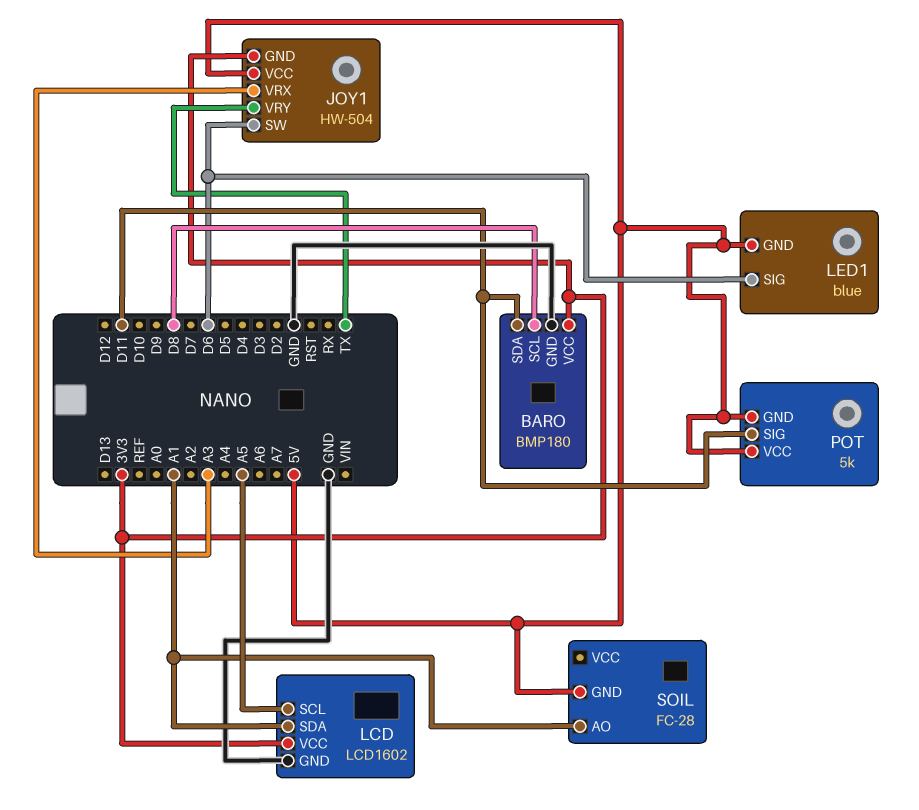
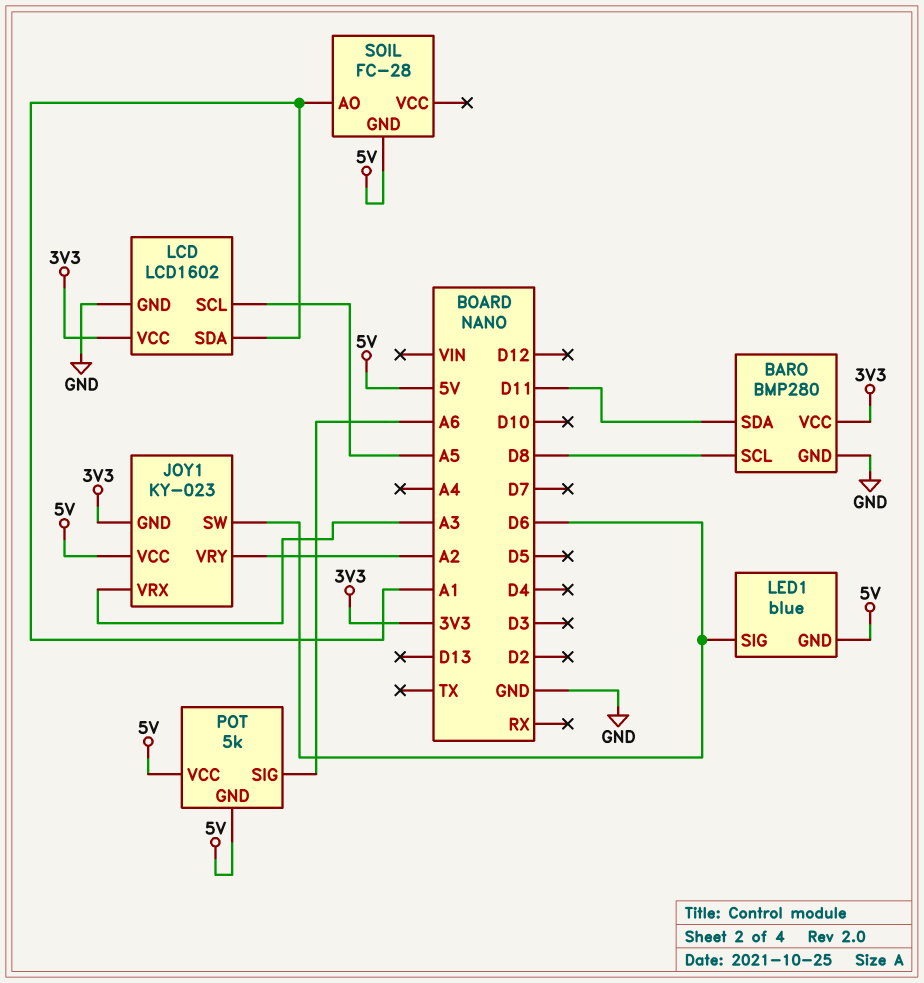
BARO: BMP180 -> BMP280
JOY1: HW-504 -> KY-023
JOY1 pin VRY: TX -> A2
POT pin SIG: D11 -> A6

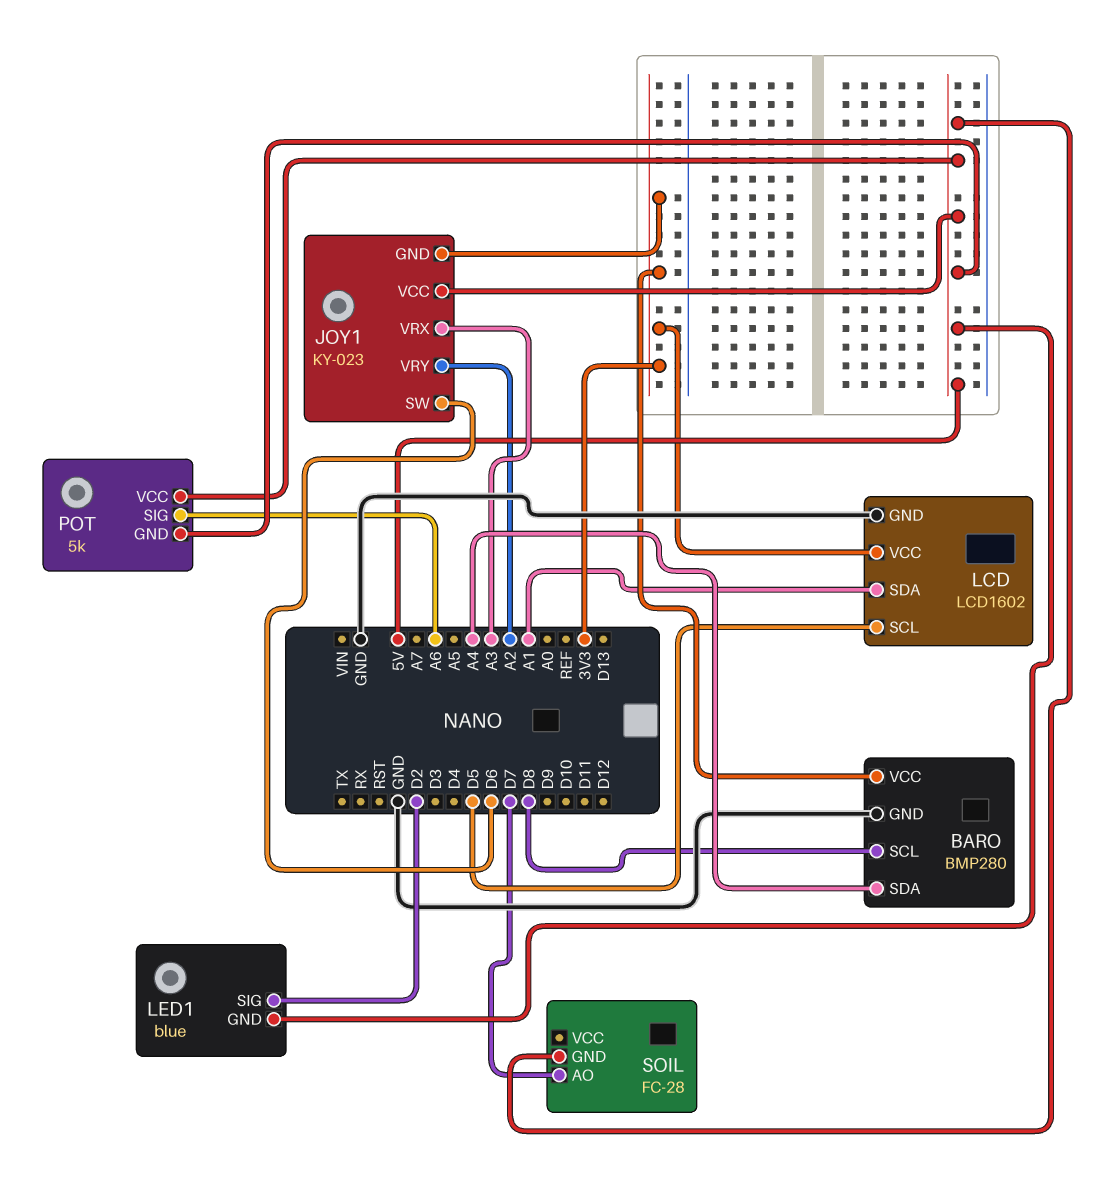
BARO pin SDA: D11 -> A4
LCD pin SCL: A5 -> D5
LED1 pin SIG: D6 -> D2
SOIL pin AO: A1 -> D7

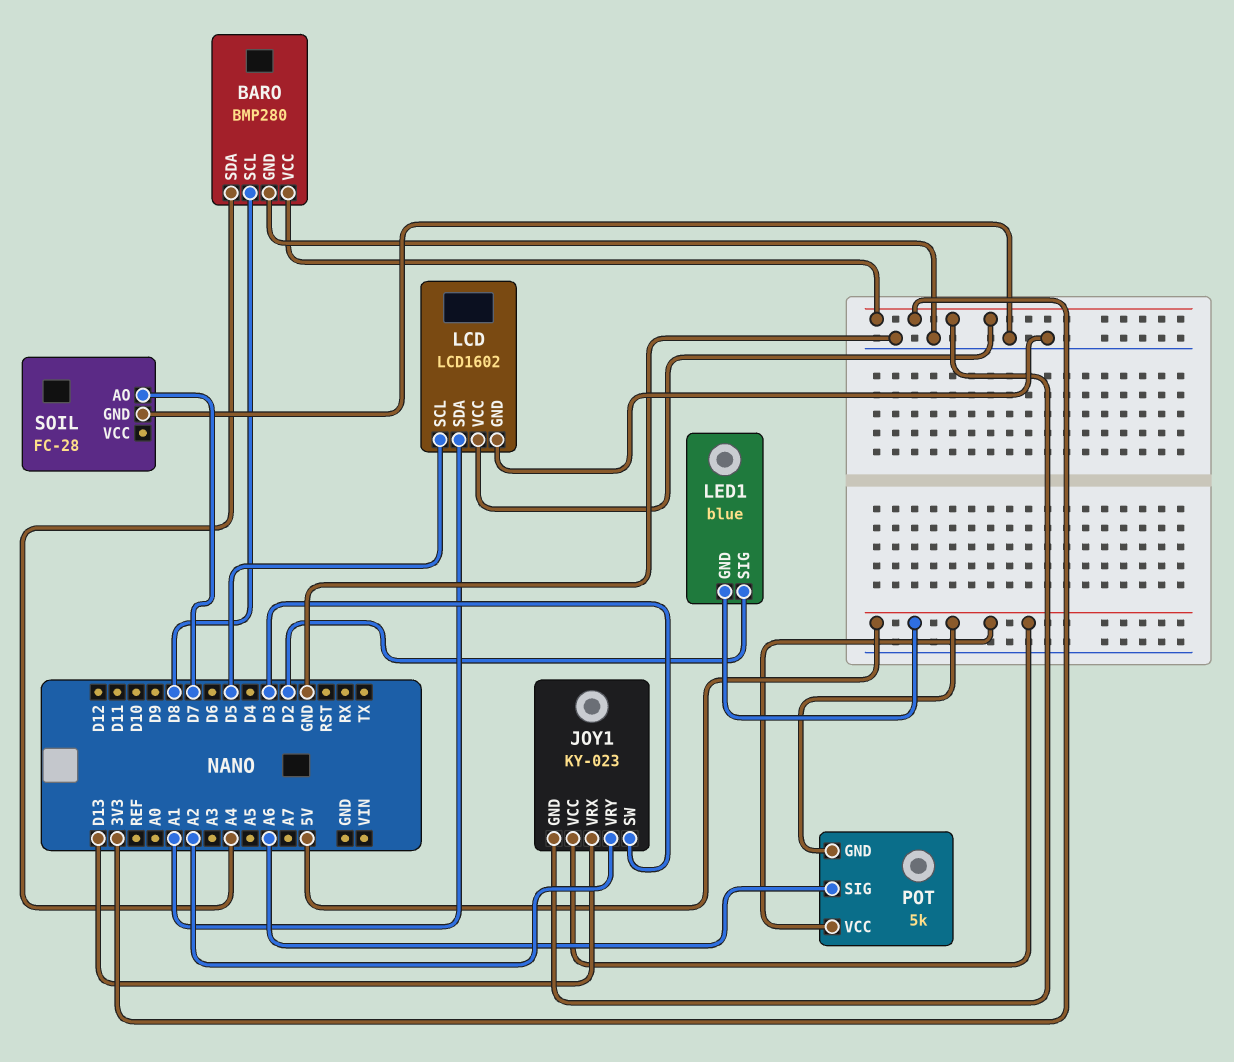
JOY1 pin SW: D6 -> D3
JOY1 pin VRX: A3 -> D13
SOIL pin GND: 5V -> GND

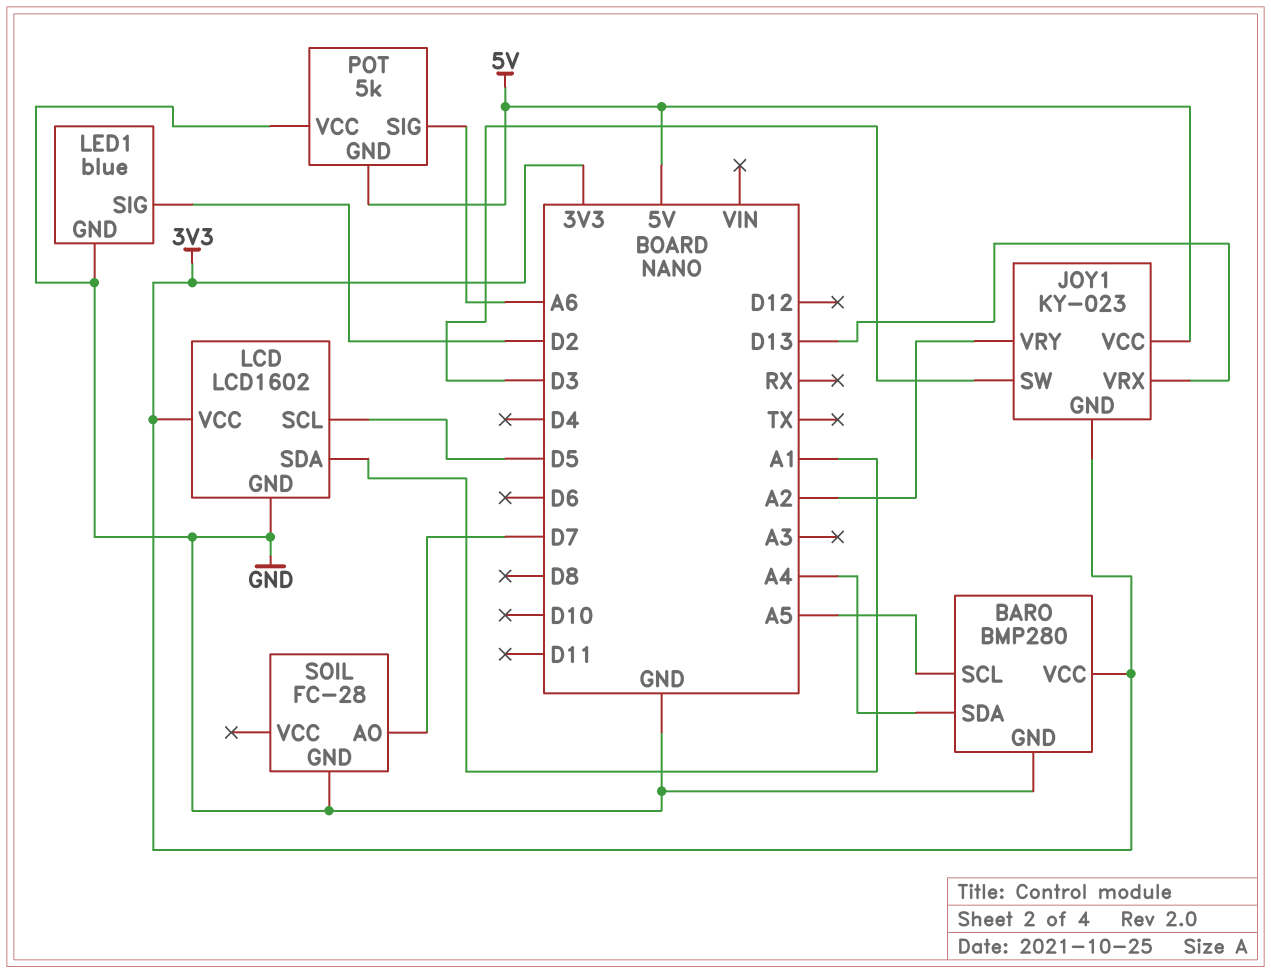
BARO pin SCL: D8 -> A5
LED1 pin GND: 5V -> GND
POT pin VCC: 5V -> GND

